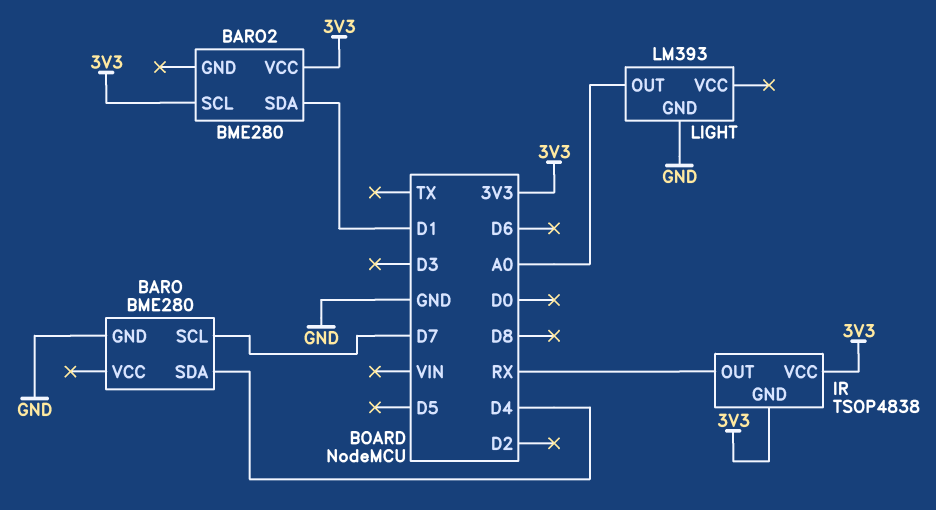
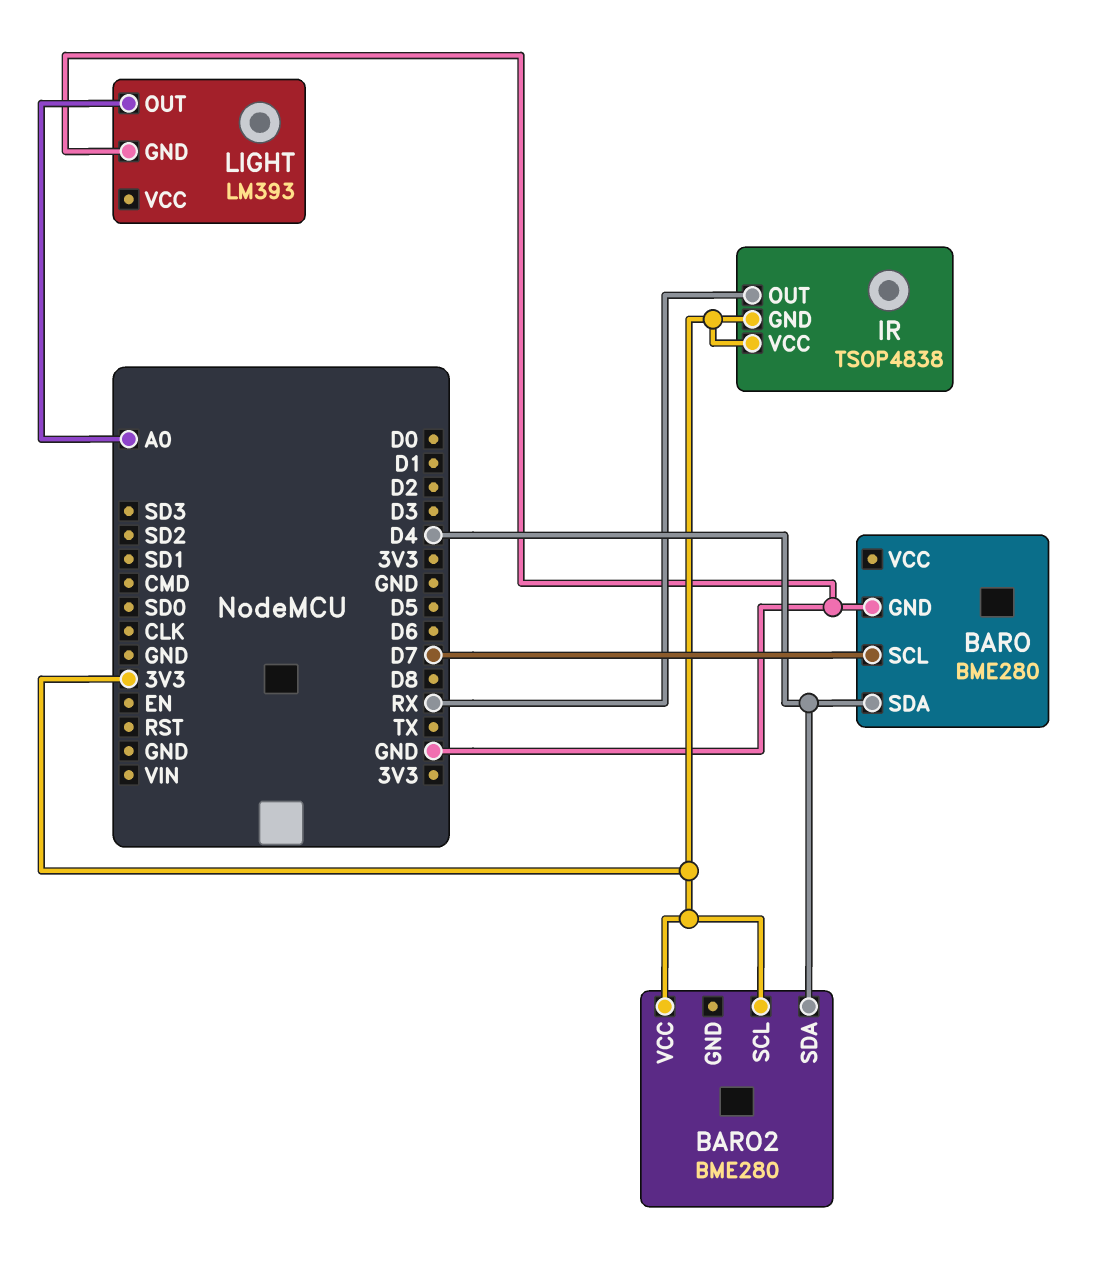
BARO2 pin SDA: D1 -> D4

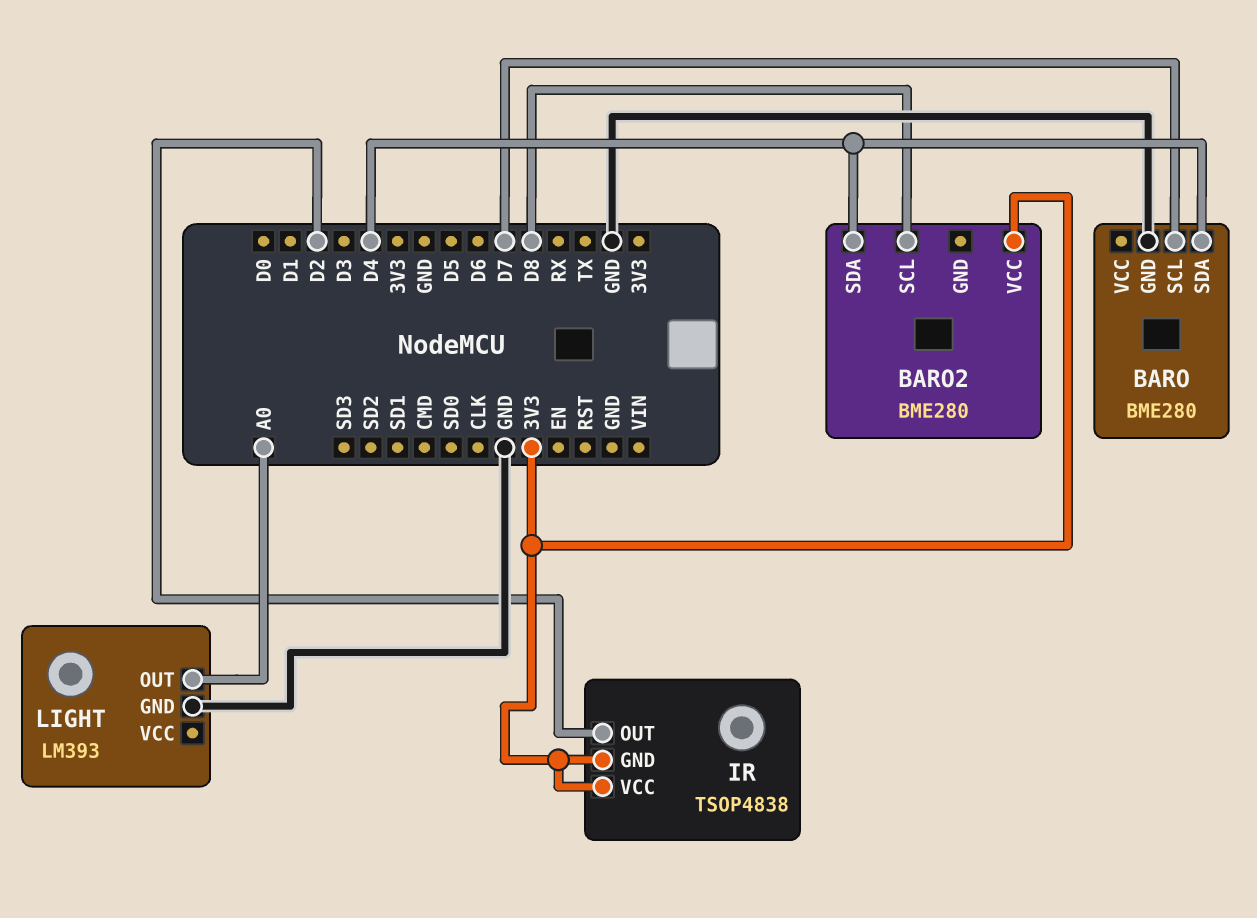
BARO2 pin SCL: 3V3 -> D8
IR pin OUT: RX -> D2

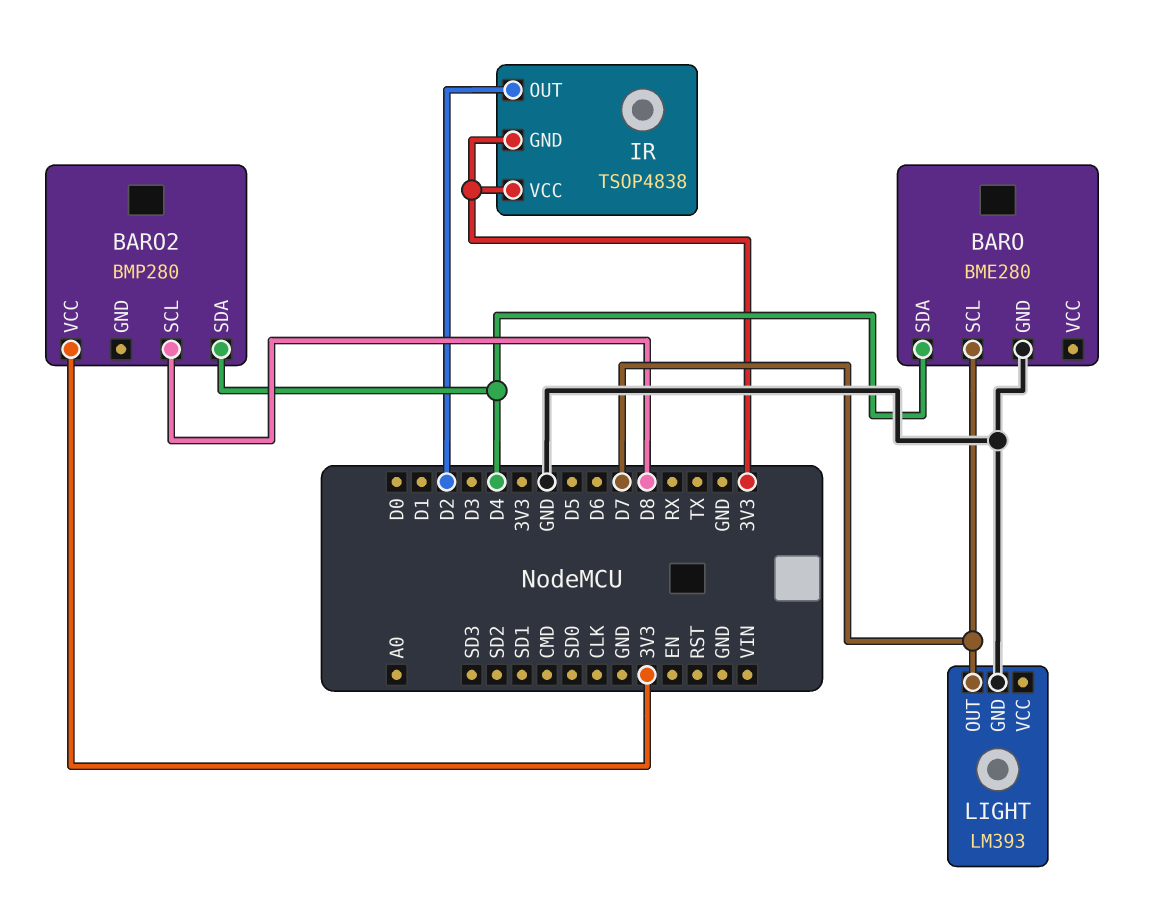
BARO2: BME280 -> BMP280
LIGHT pin OUT: A0 -> D7

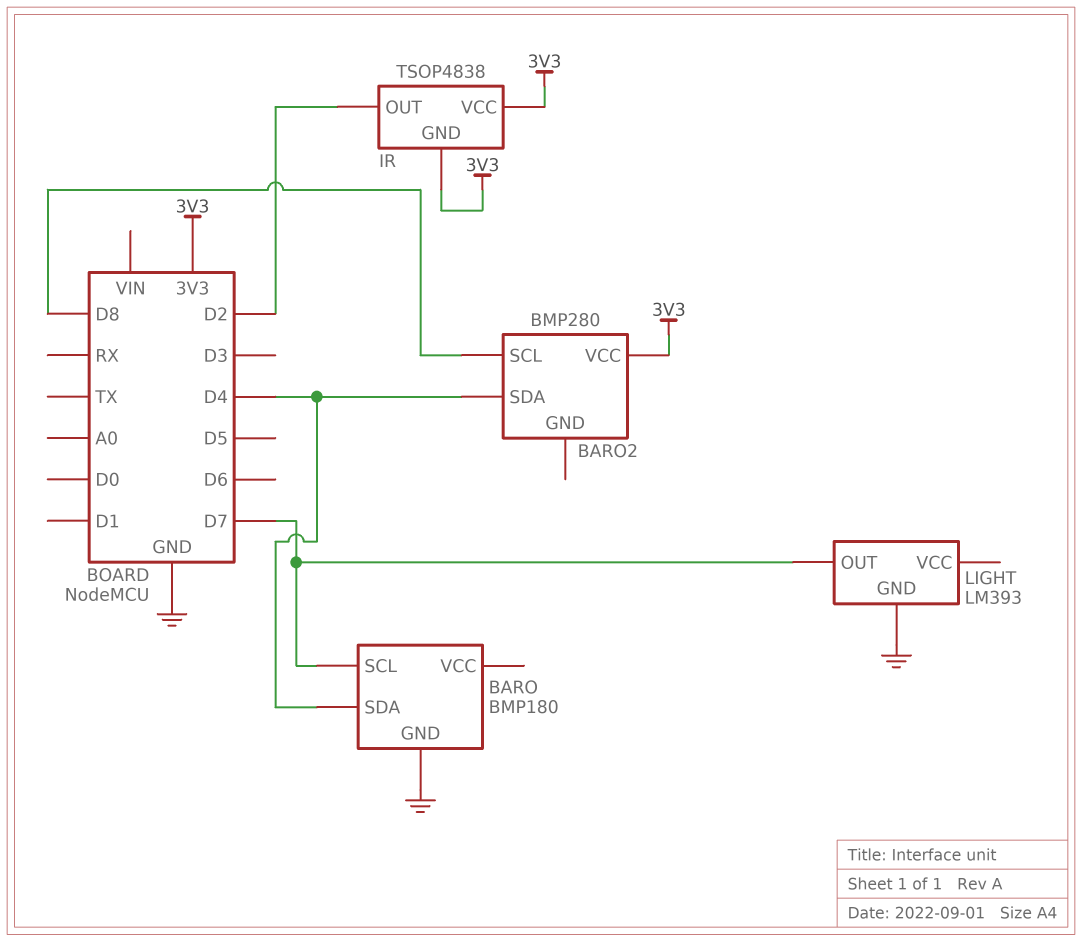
BARO: BME280 -> BMP180

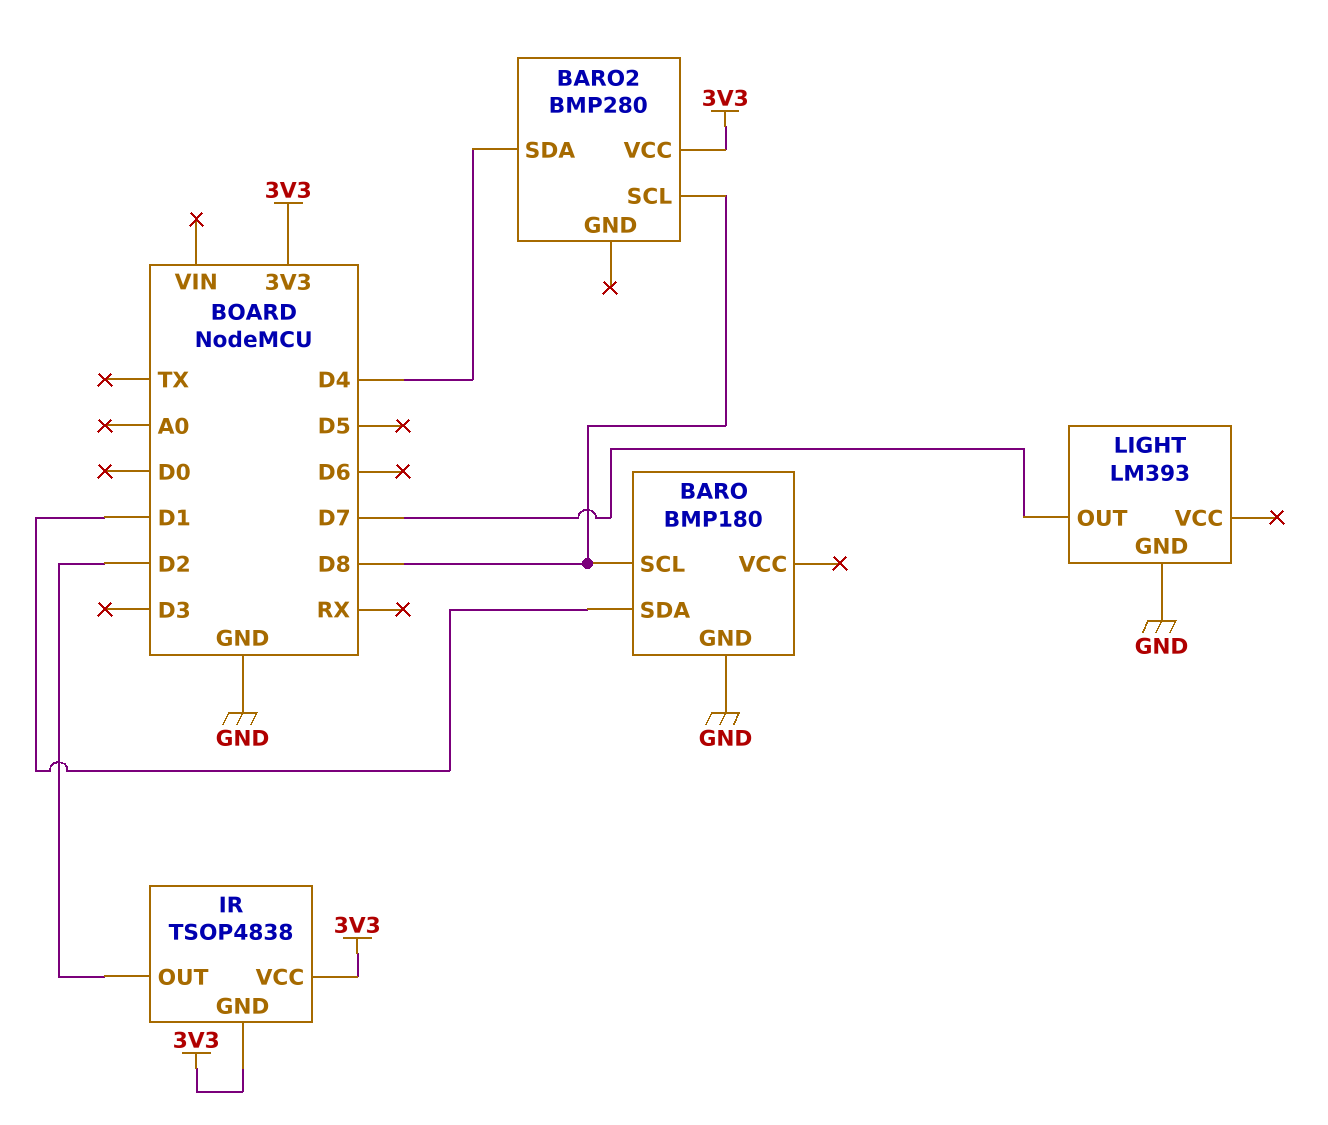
BARO pin SCL: D7 -> D8
BARO pin SDA: D4 -> D1

